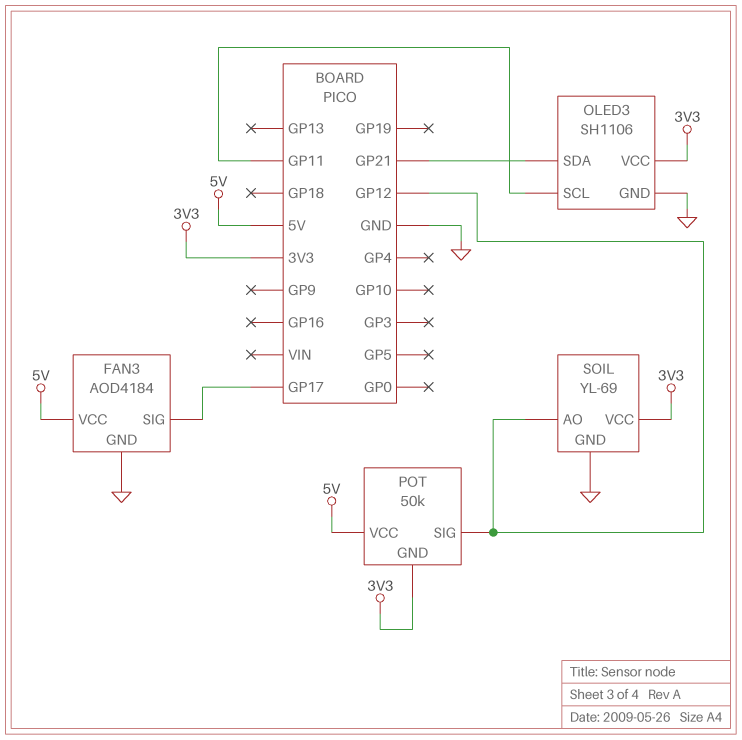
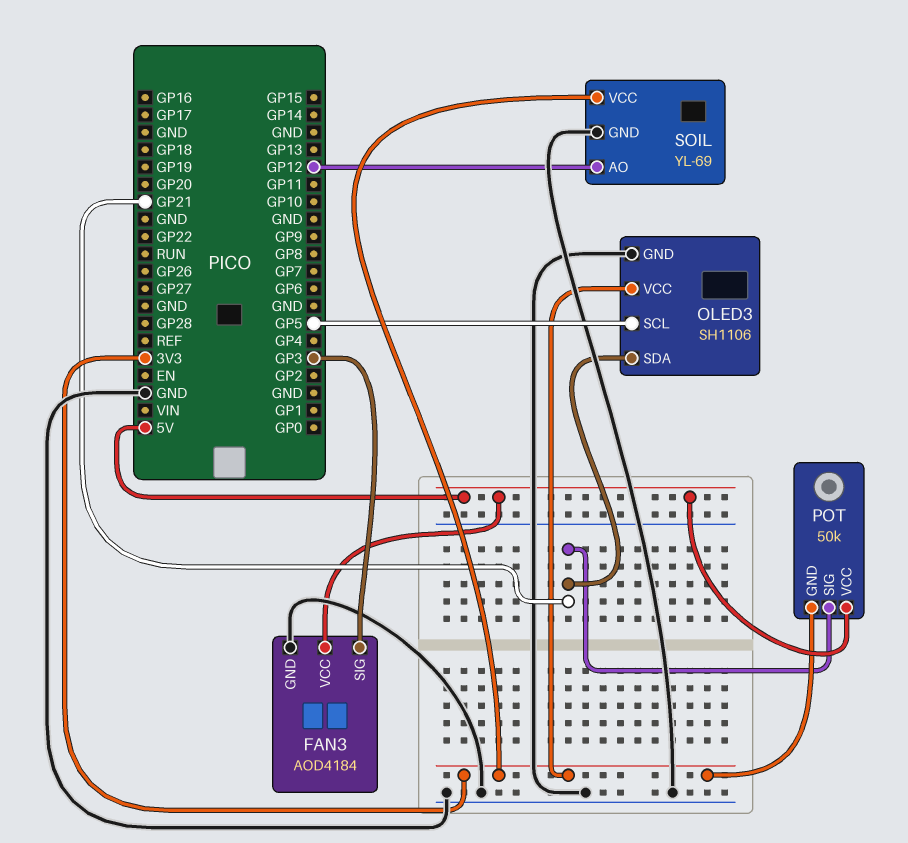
FAN3 pin SIG: GP17 -> GP3
OLED3 pin SCL: GP11 -> GP5
POT pin SIG: GP12 -> GP21

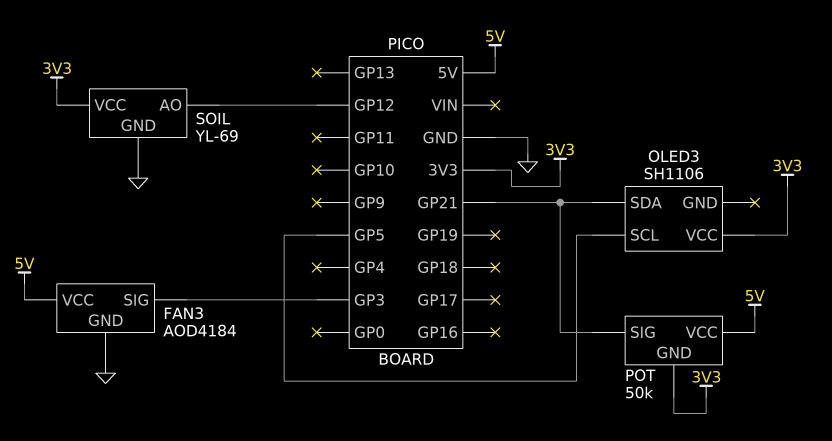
OLED3 pin GND: GND -> none

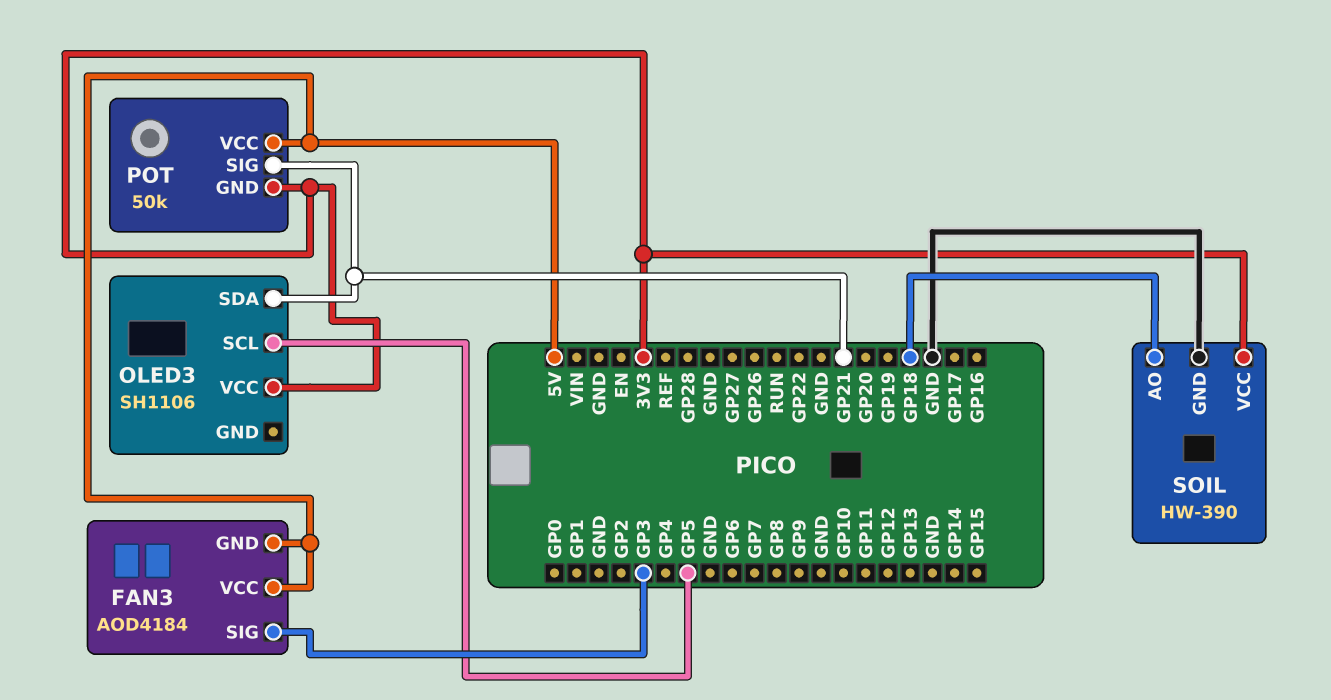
FAN3 pin GND: GND -> 5V
SOIL: YL-69 -> HW-390
SOIL pin AO: GP12 -> GP18

